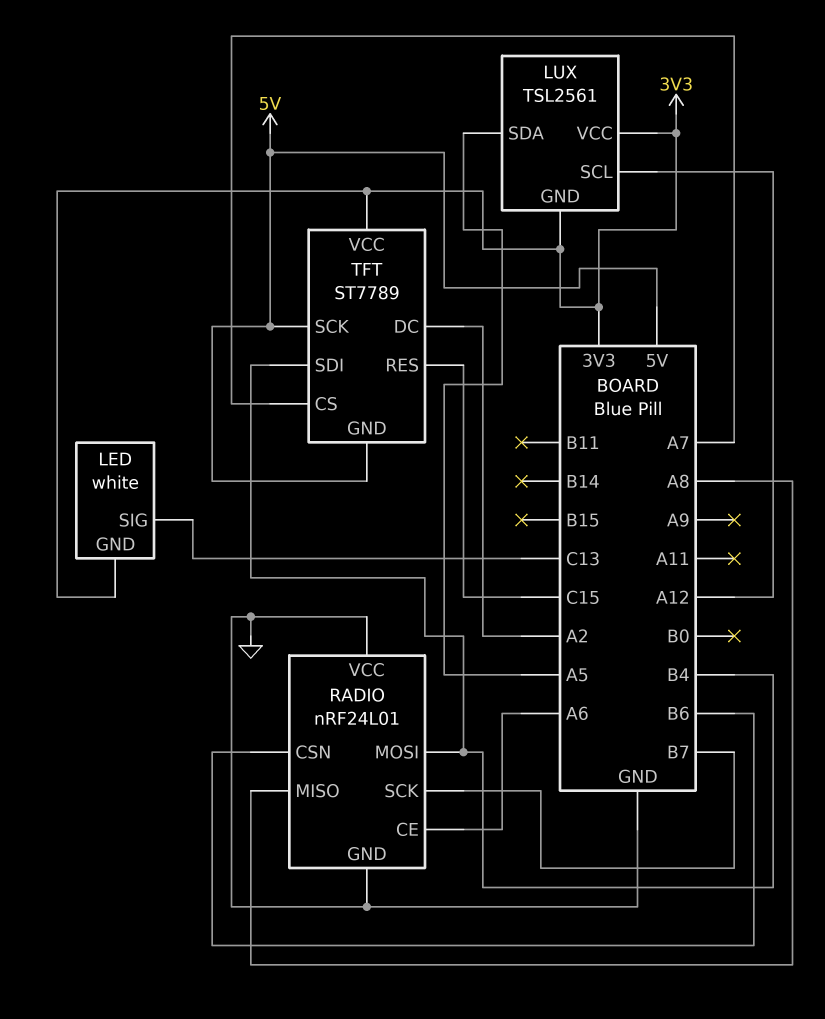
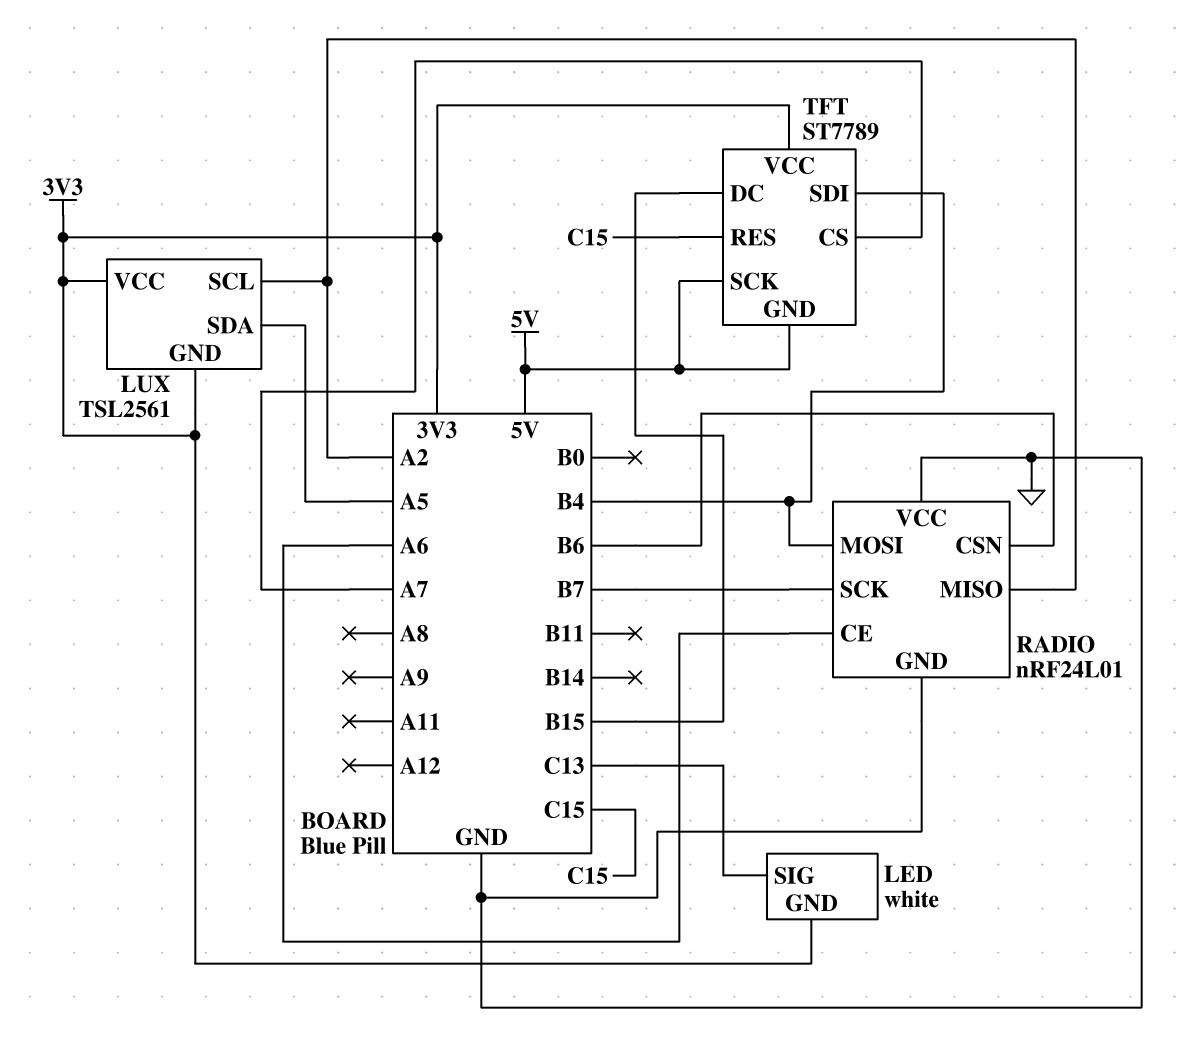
LUX pin SCL: A12 -> A2
RADIO pin MISO: A8 -> A2
TFT pin DC: A2 -> B15

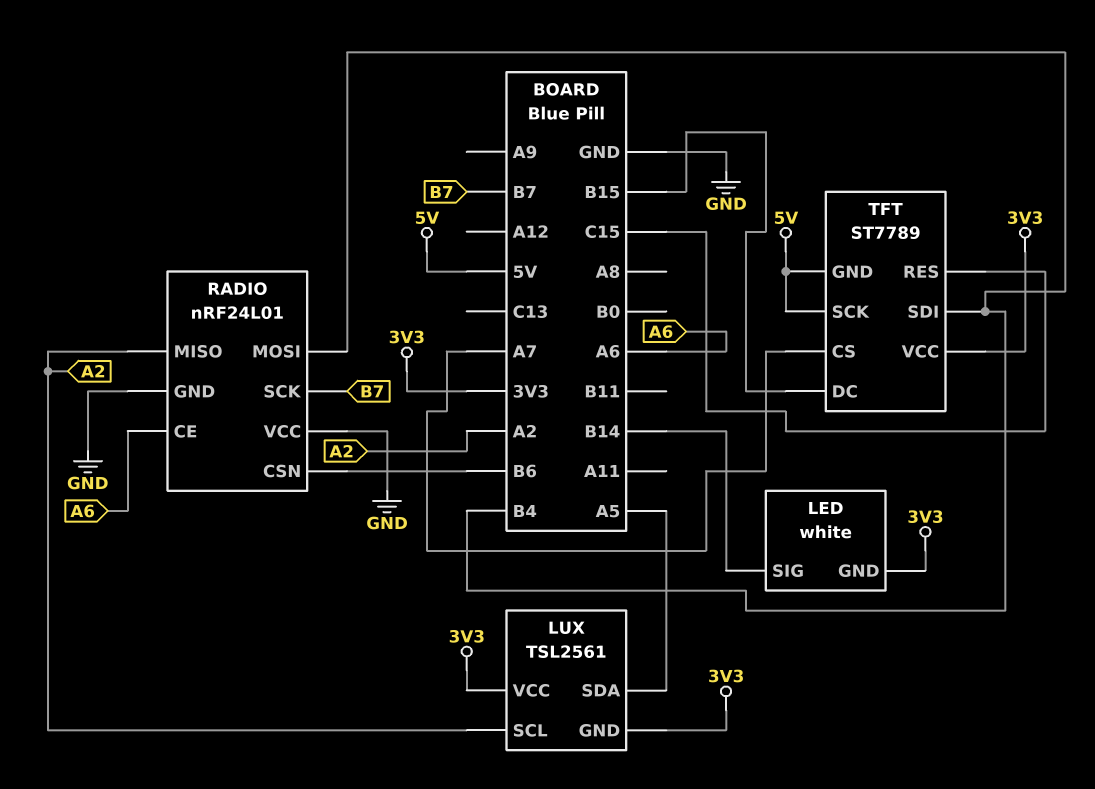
LED pin SIG: C13 -> B14

